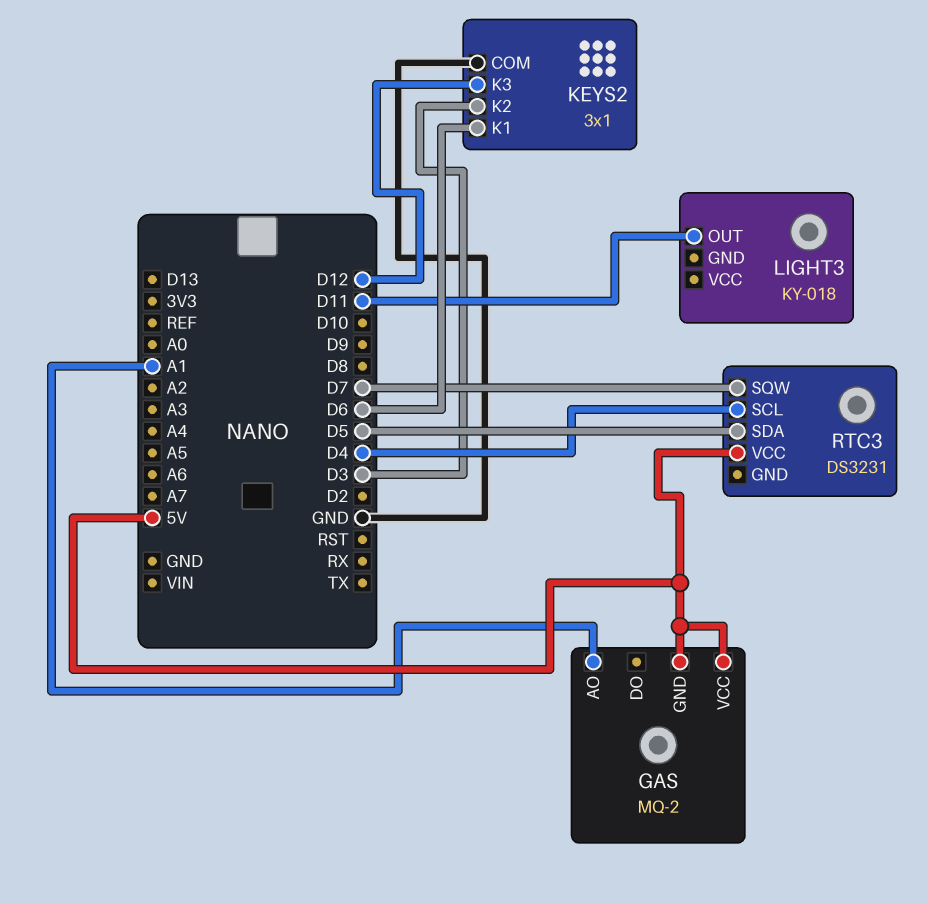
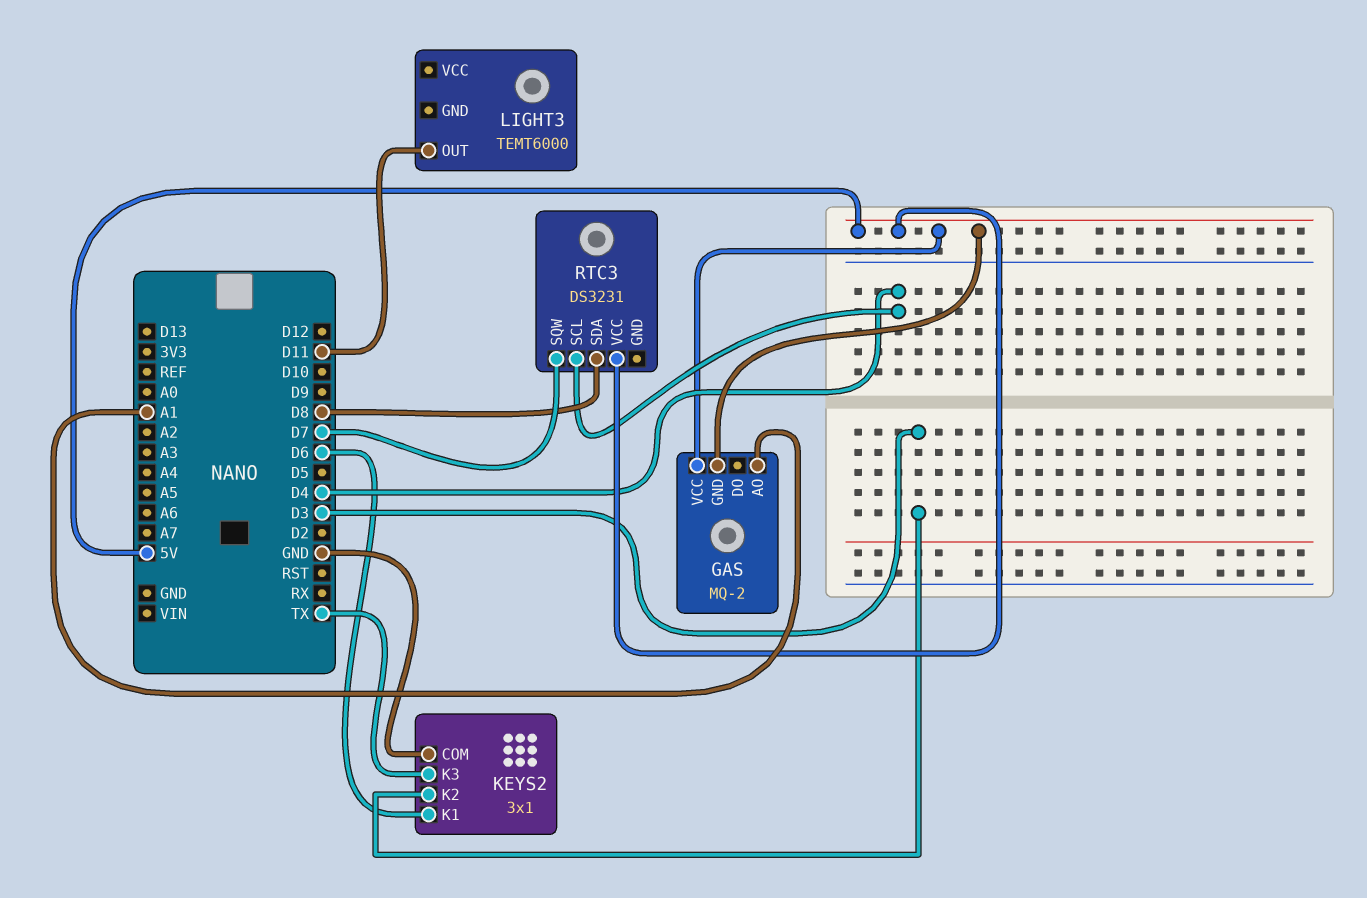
KEYS2 pin K3: D12 -> TX
LIGHT3: KY-018 -> TEMT6000
RTC3 pin SDA: D5 -> D8

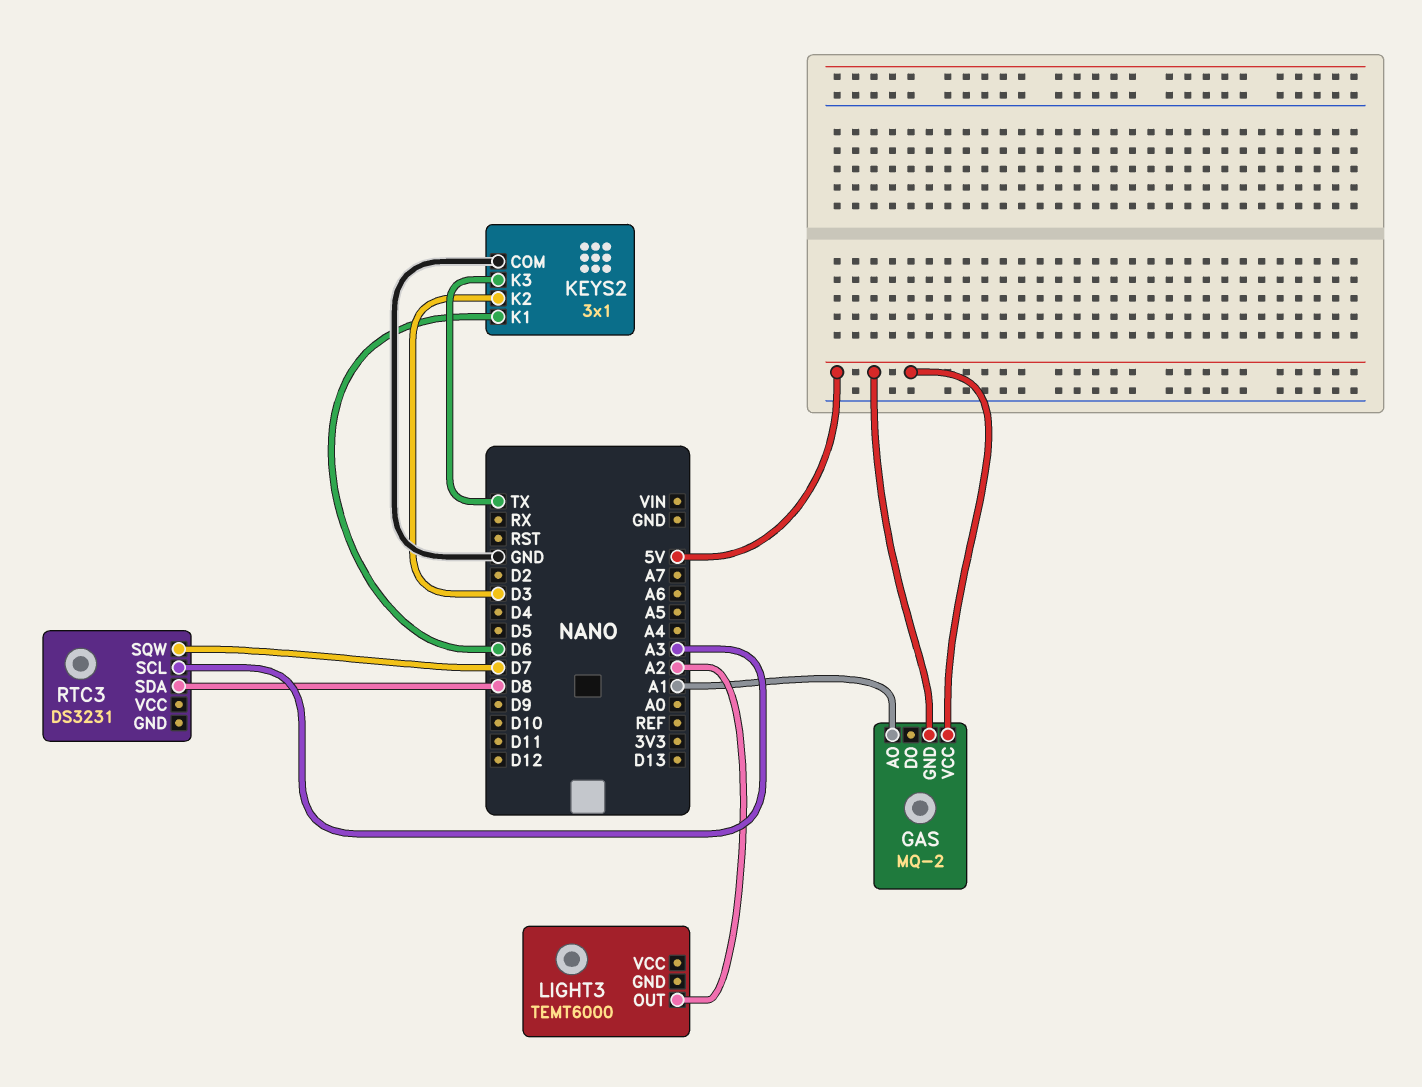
LIGHT3 pin OUT: D11 -> A2
RTC3 pin SCL: D4 -> A3
RTC3 pin VCC: 5V -> none

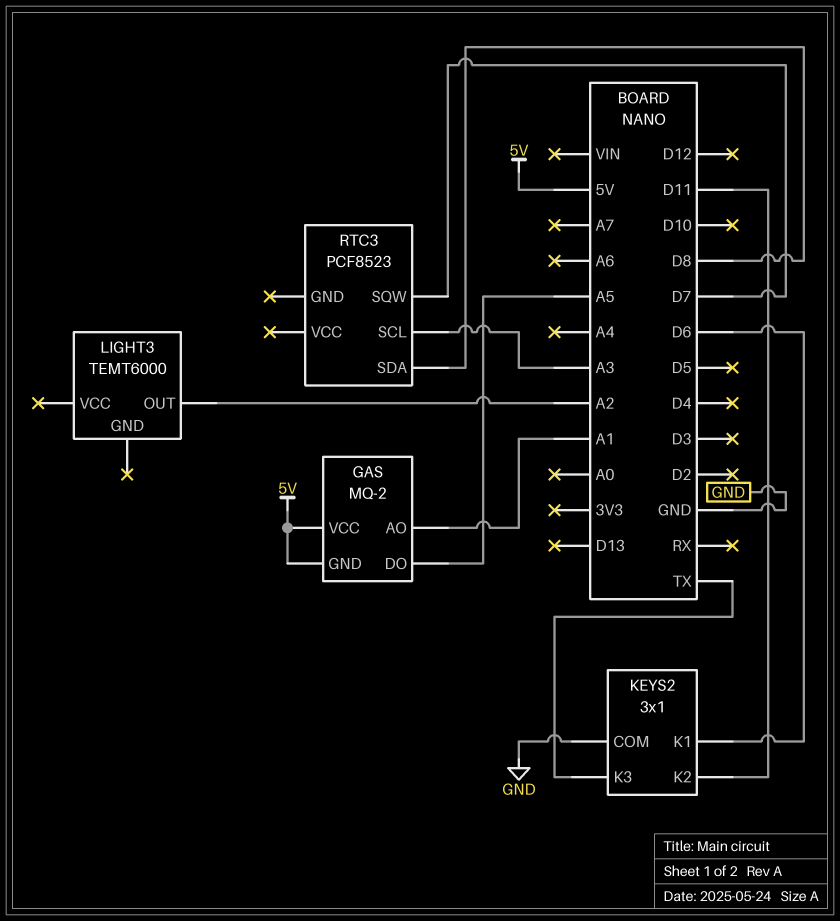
GAS pin DO: none -> A5
KEYS2 pin K2: D3 -> D11
RTC3: DS3231 -> PCF8523

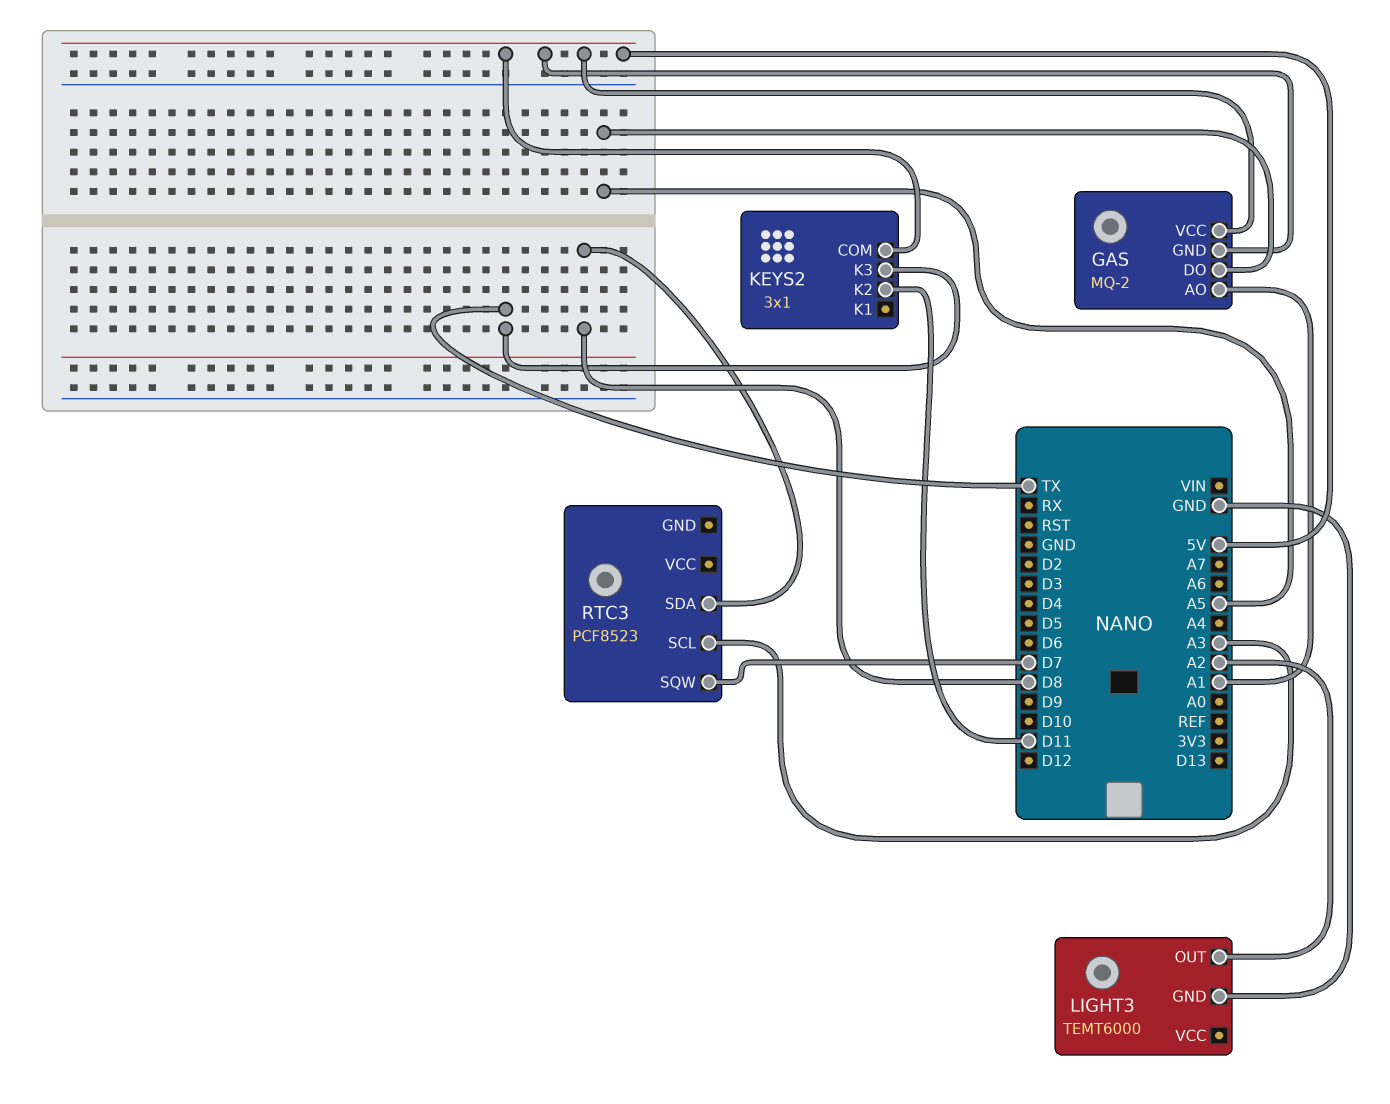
KEYS2 pin COM: GND -> 5V
KEYS2 pin K1: D6 -> none
LIGHT3 pin GND: none -> GND

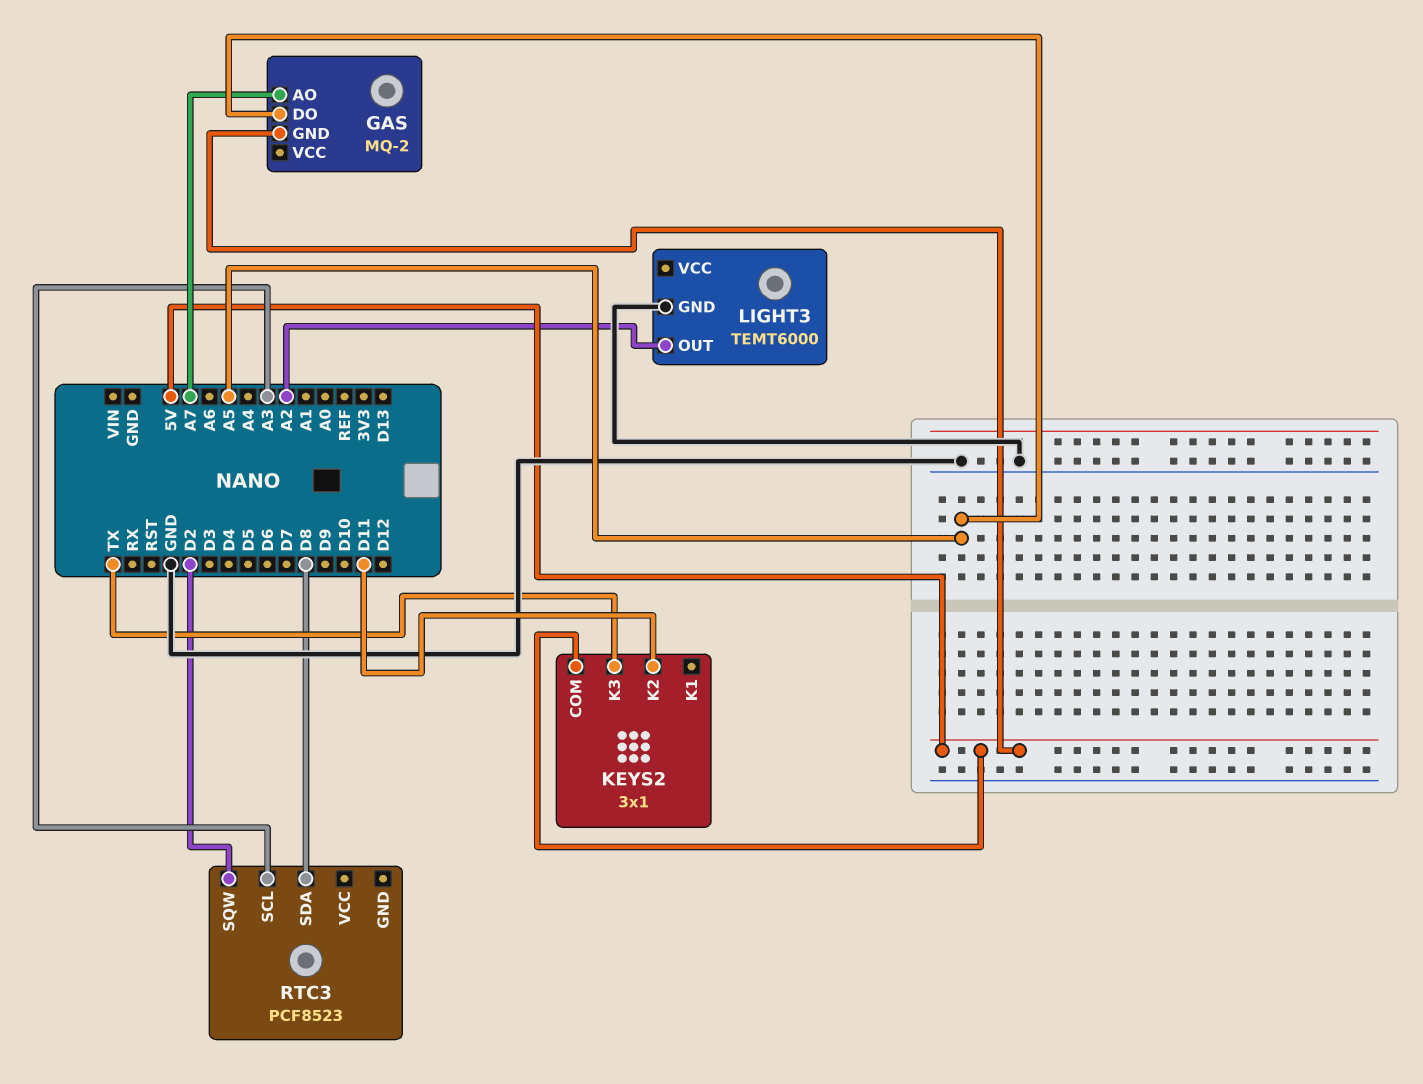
GAS pin AO: A1 -> A7
GAS pin VCC: 5V -> none
RTC3 pin SQW: D7 -> D2

